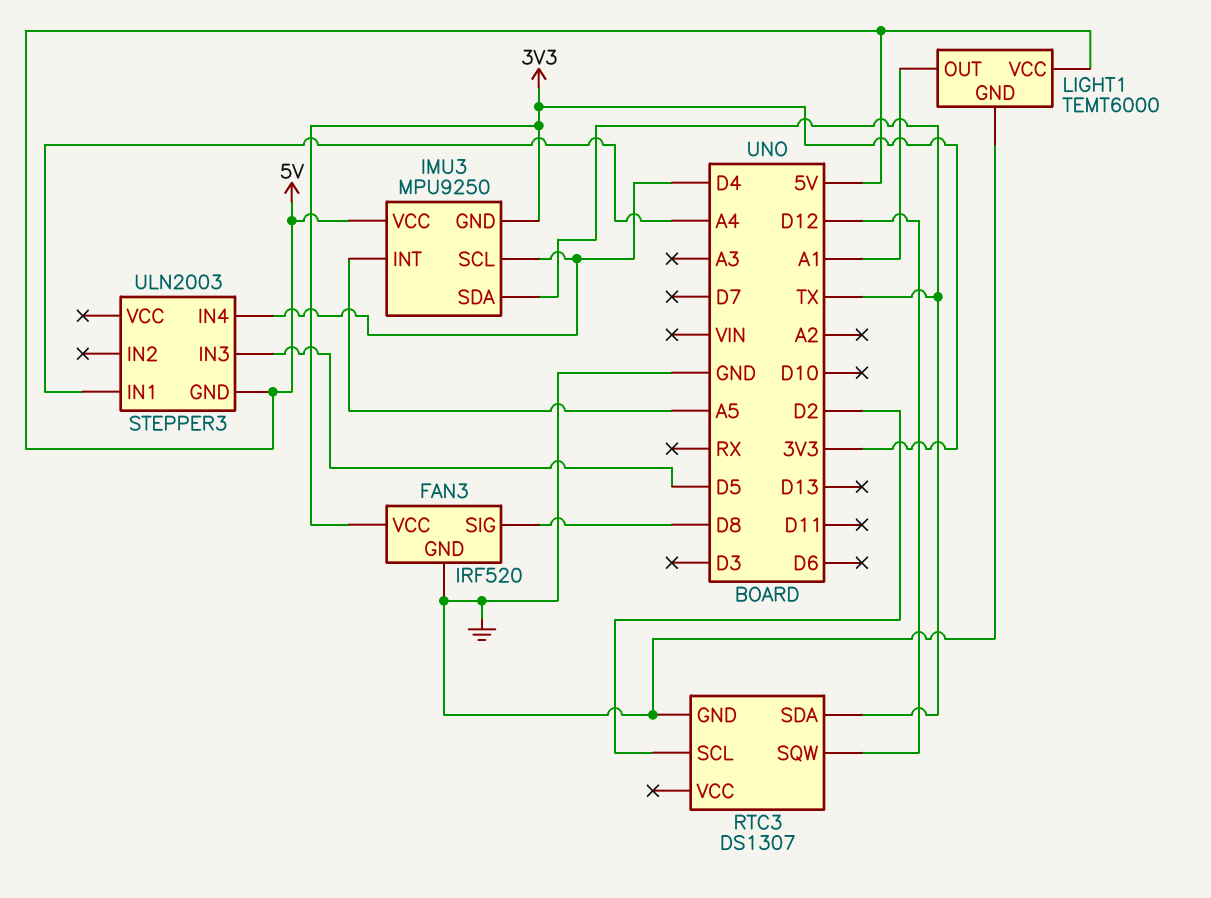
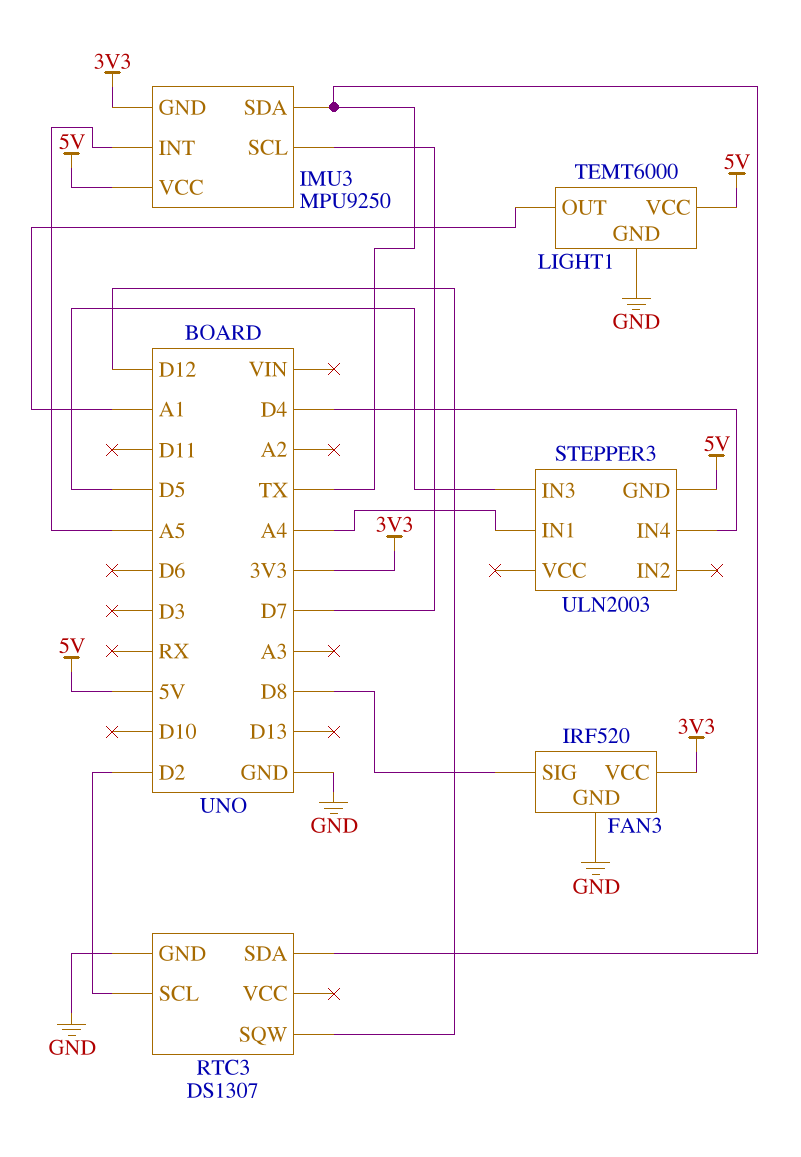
IMU3 pin SCL: D4 -> D7

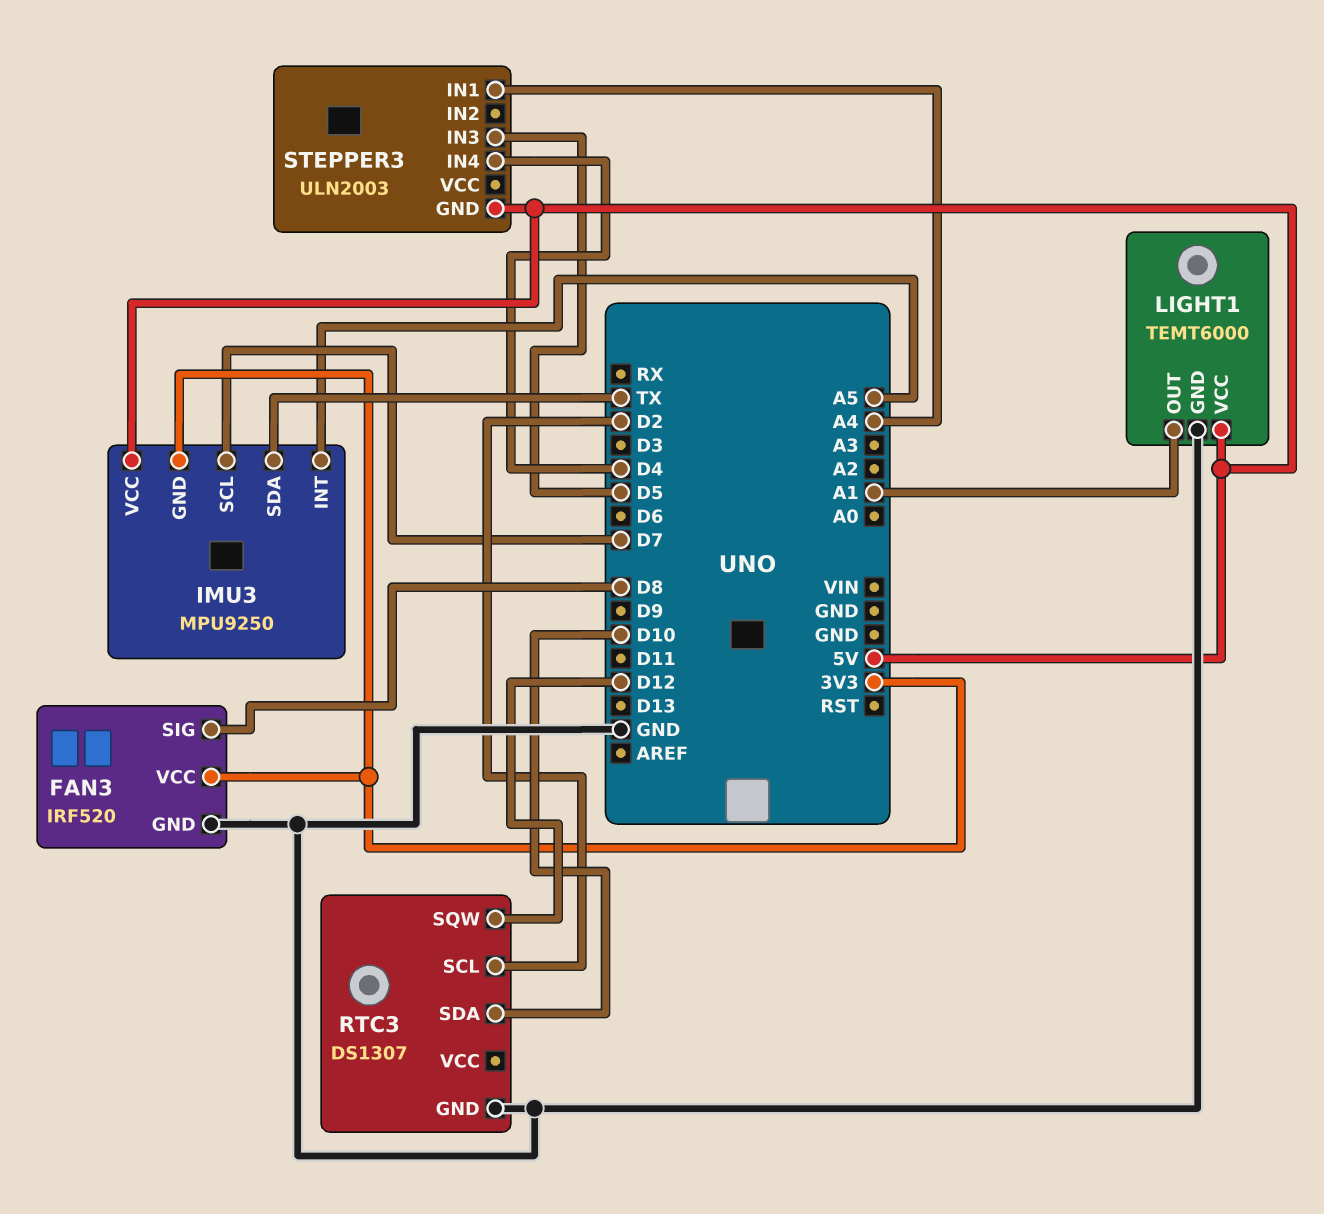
RTC3 pin SDA: TX -> D10

